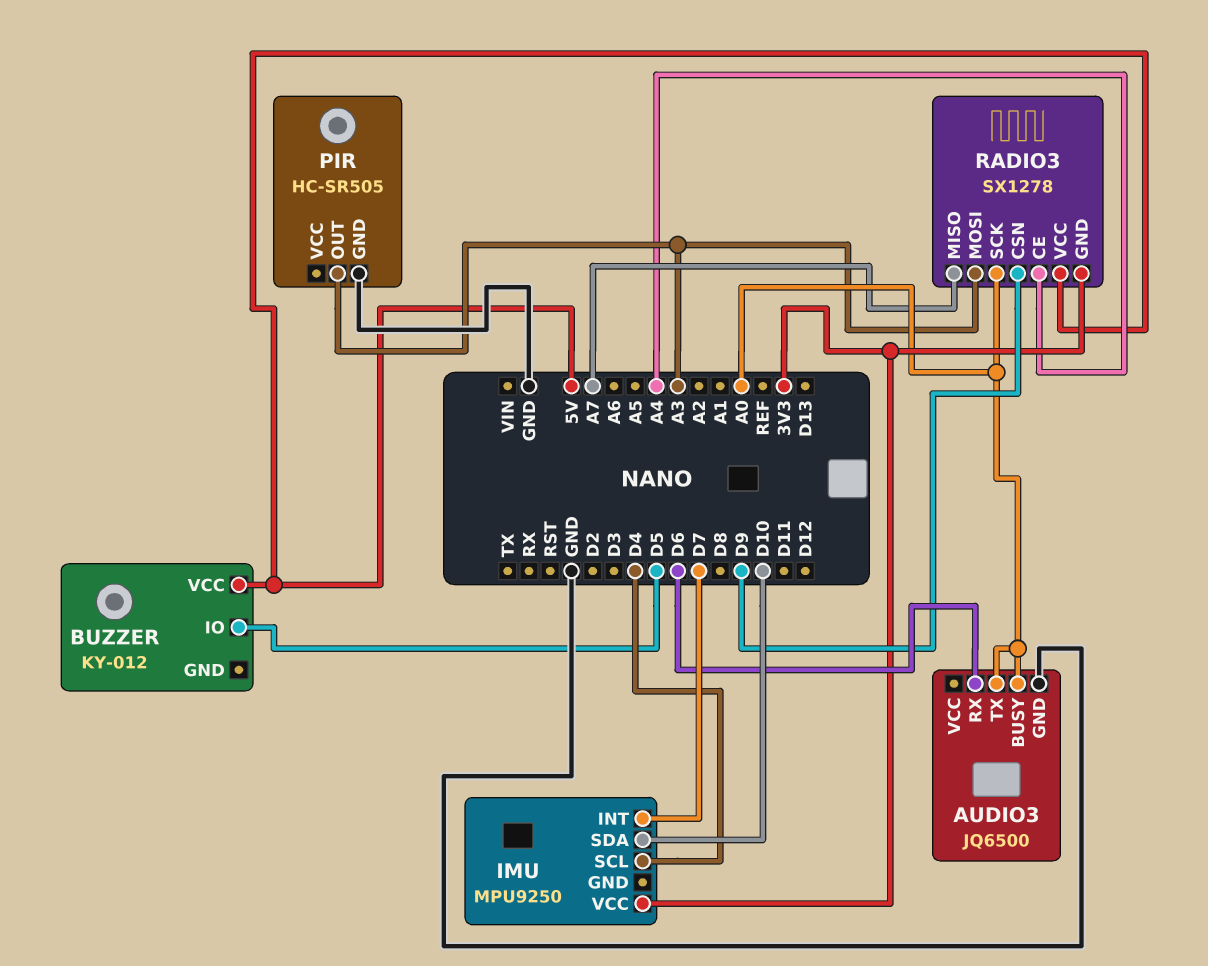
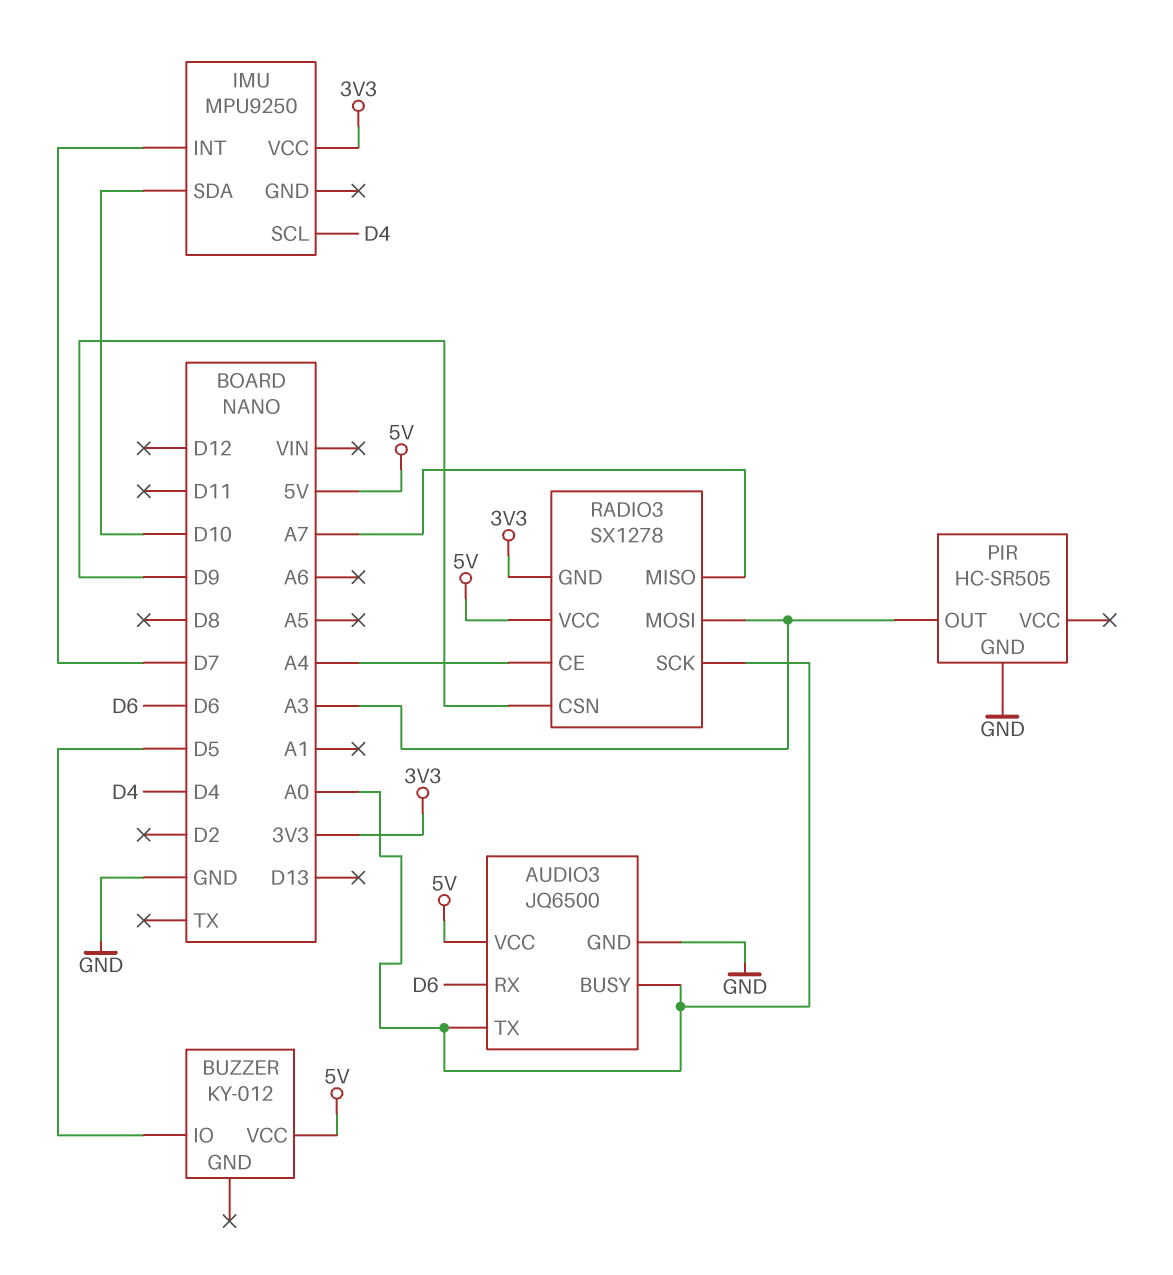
AUDIO3 pin VCC: none -> 5V

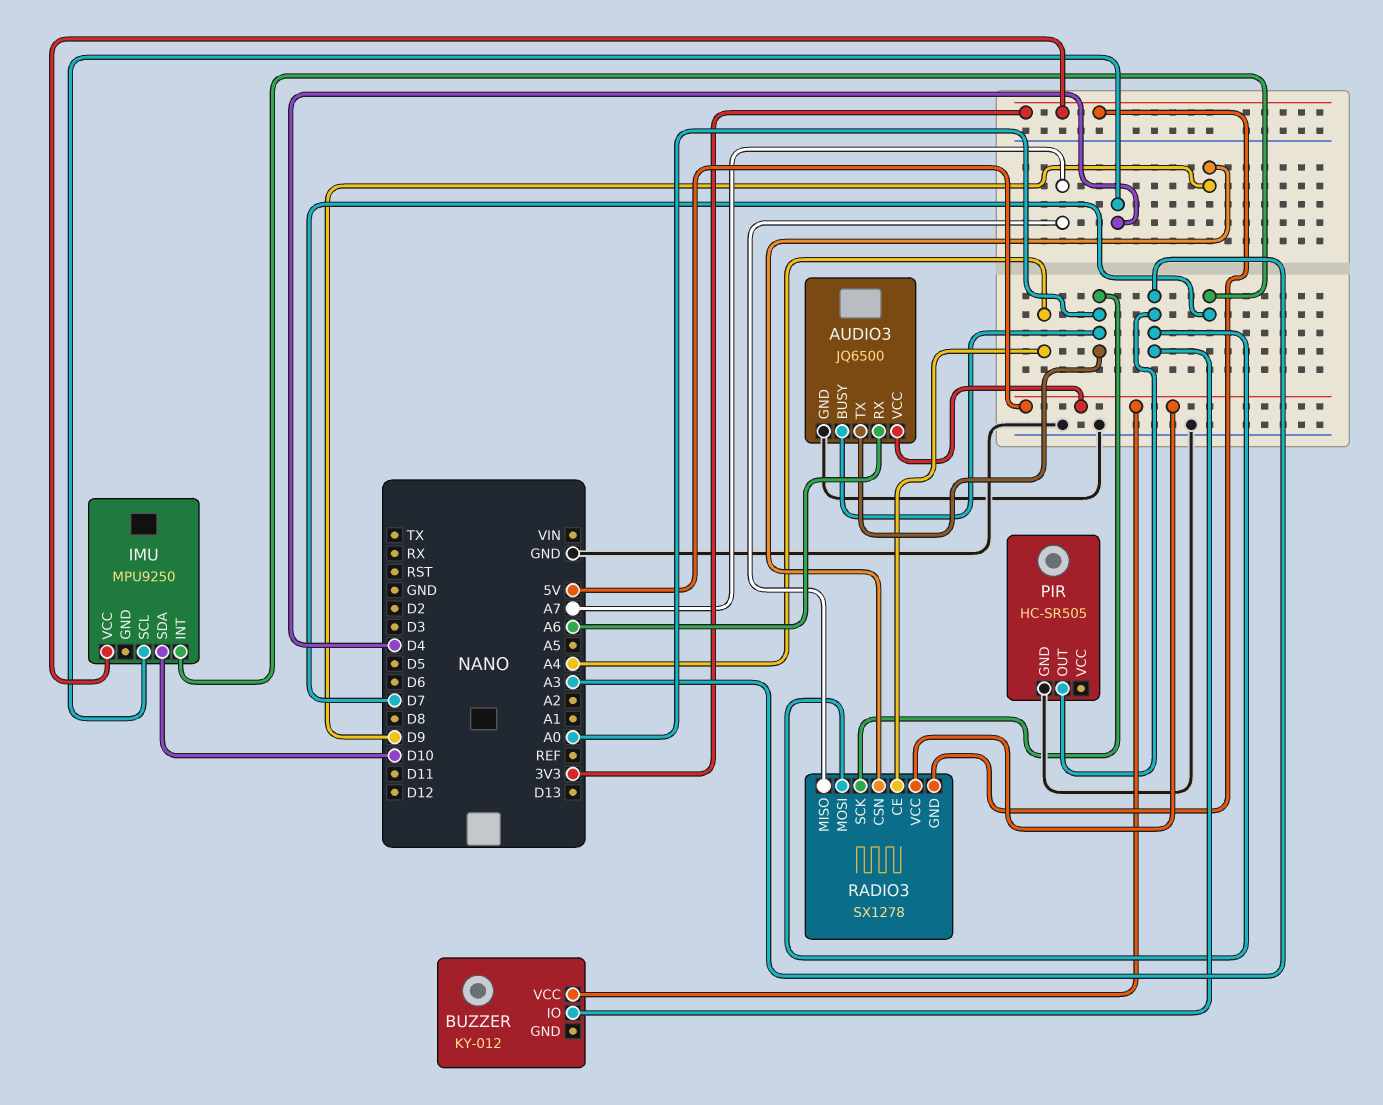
AUDIO3 pin RX: D6 -> A6
BUZZER pin IO: D5 -> A3

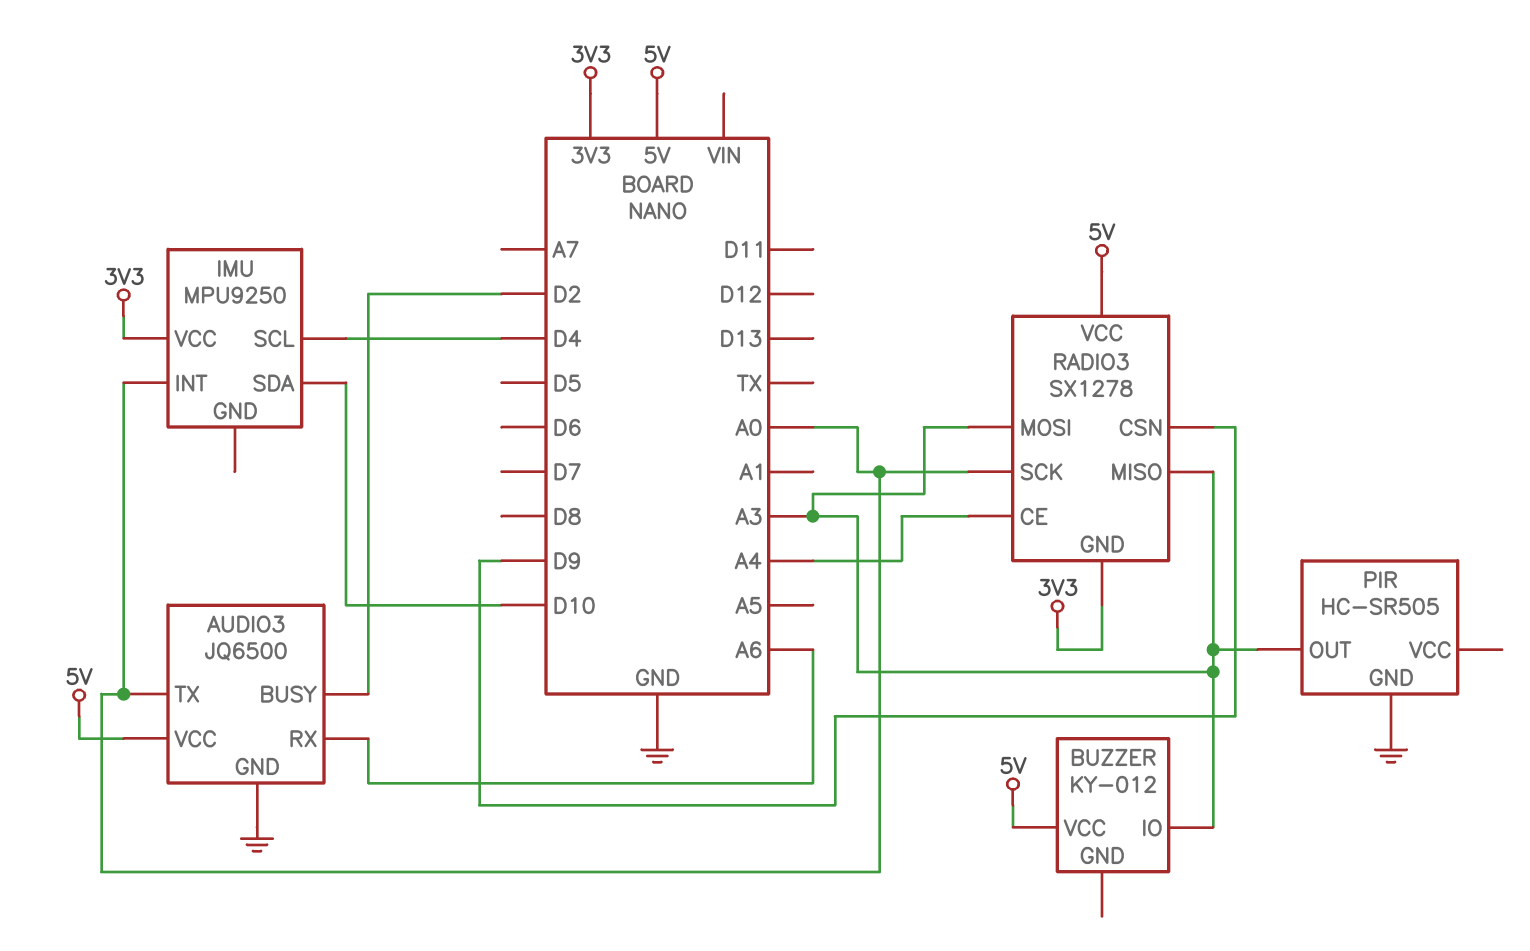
AUDIO3 pin BUSY: A0 -> D2
IMU pin INT: D7 -> A0
RADIO3 pin MISO: A7 -> A3

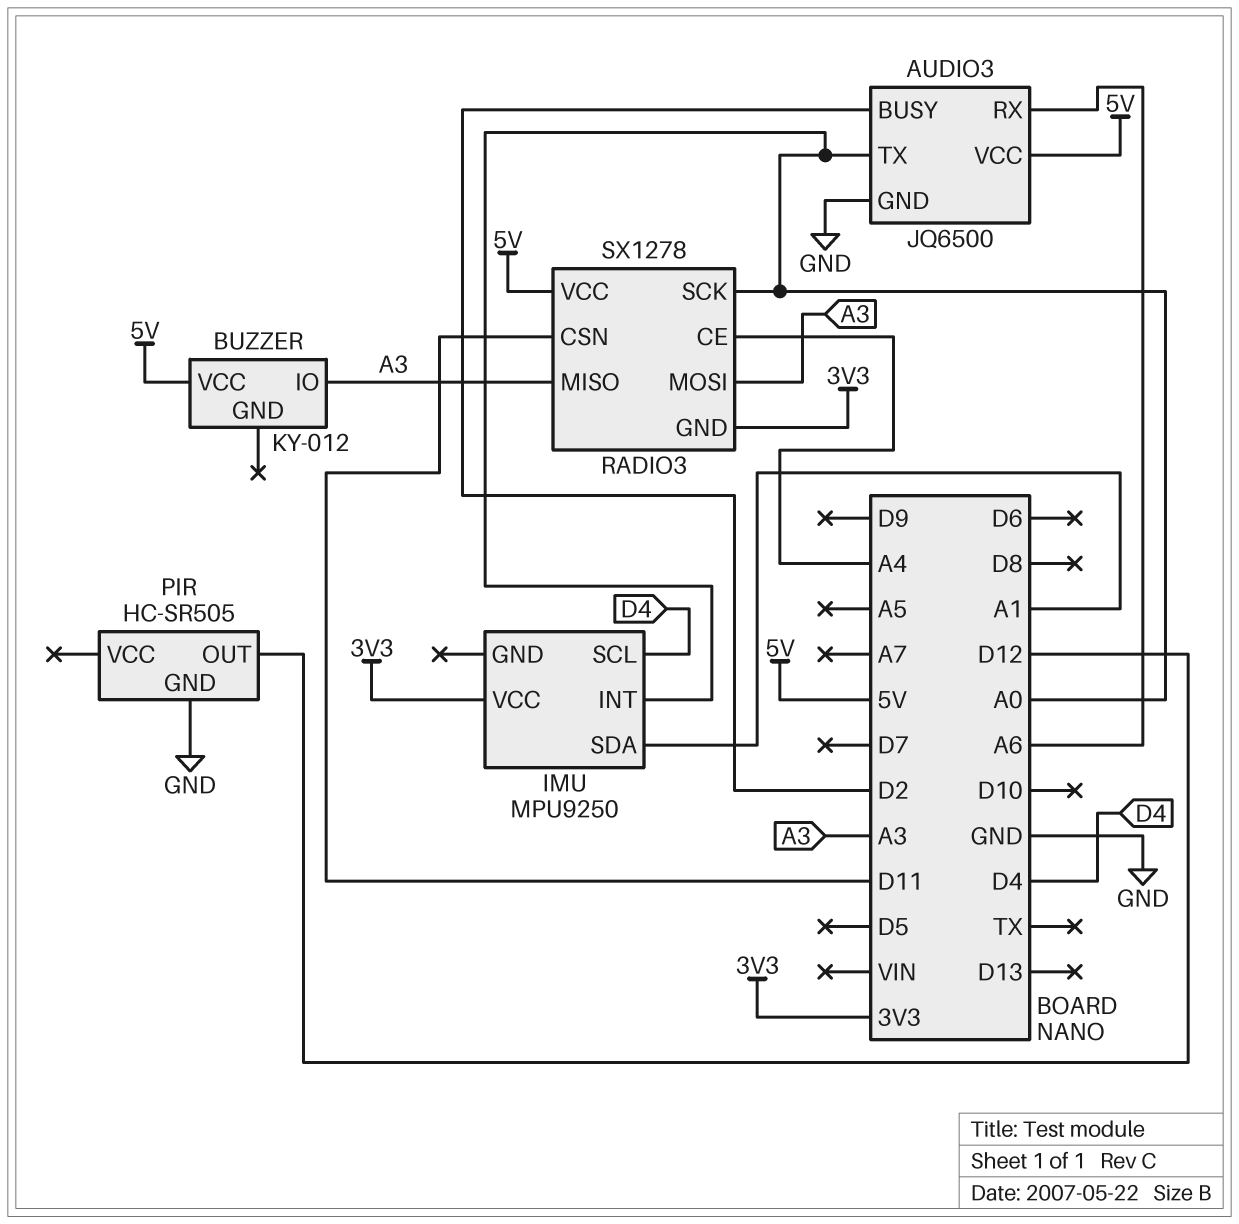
IMU pin SDA: D10 -> A1
PIR pin OUT: A3 -> D12
RADIO3 pin CSN: D9 -> D11

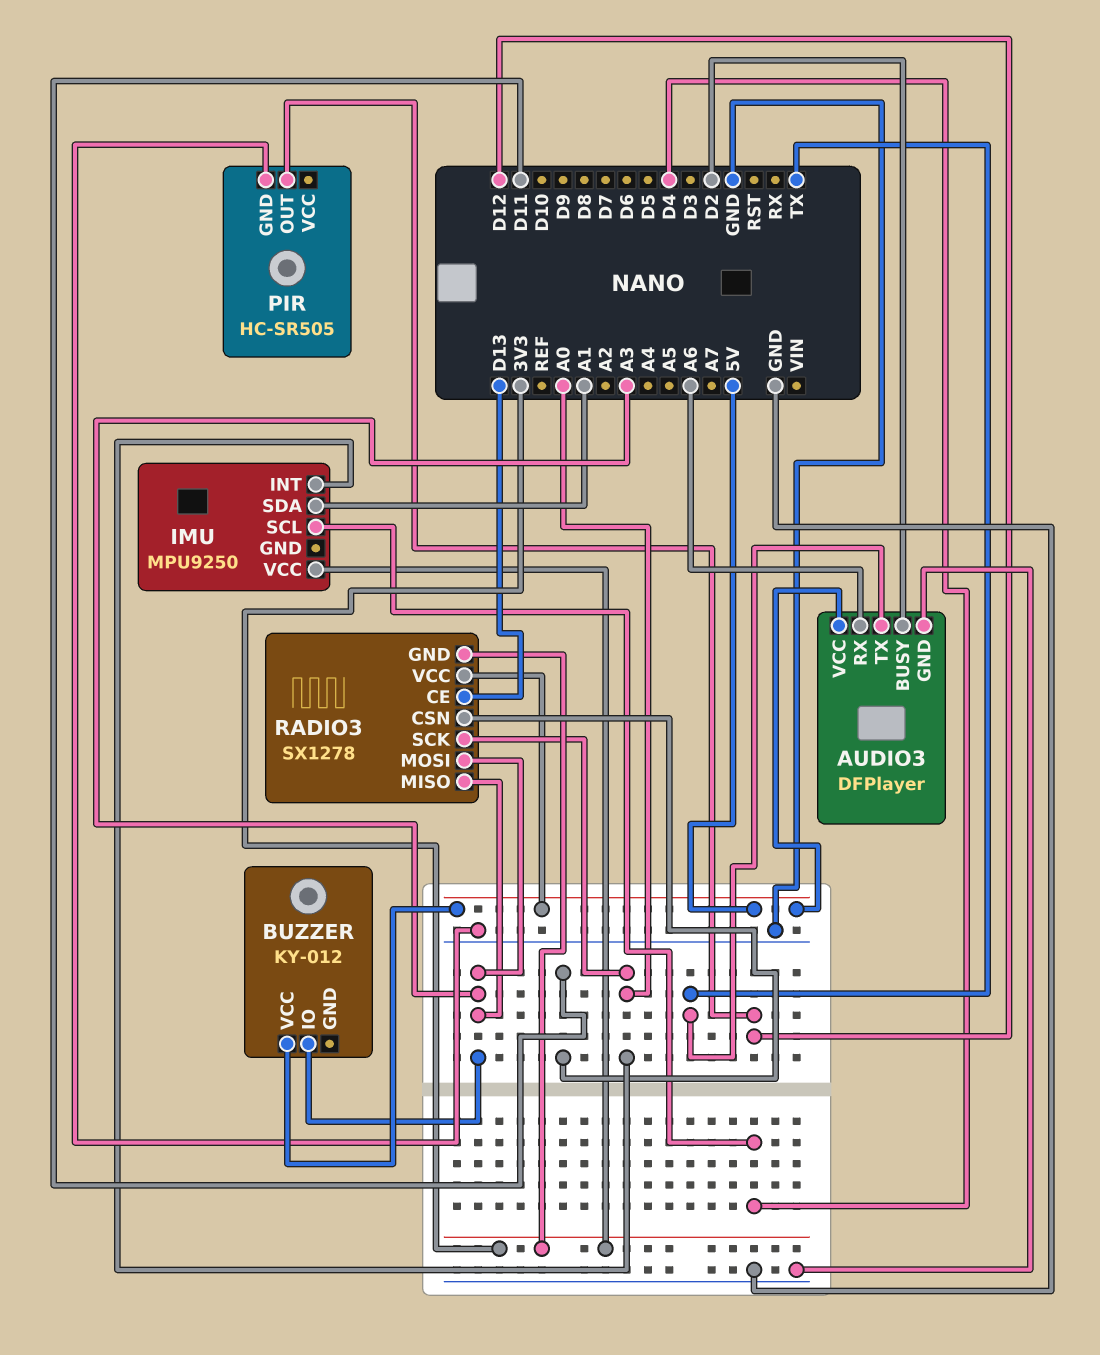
AUDIO3: JQ6500 -> DFPlayer
AUDIO3 pin TX: A0 -> TX
RADIO3 pin CE: A4 -> D13

